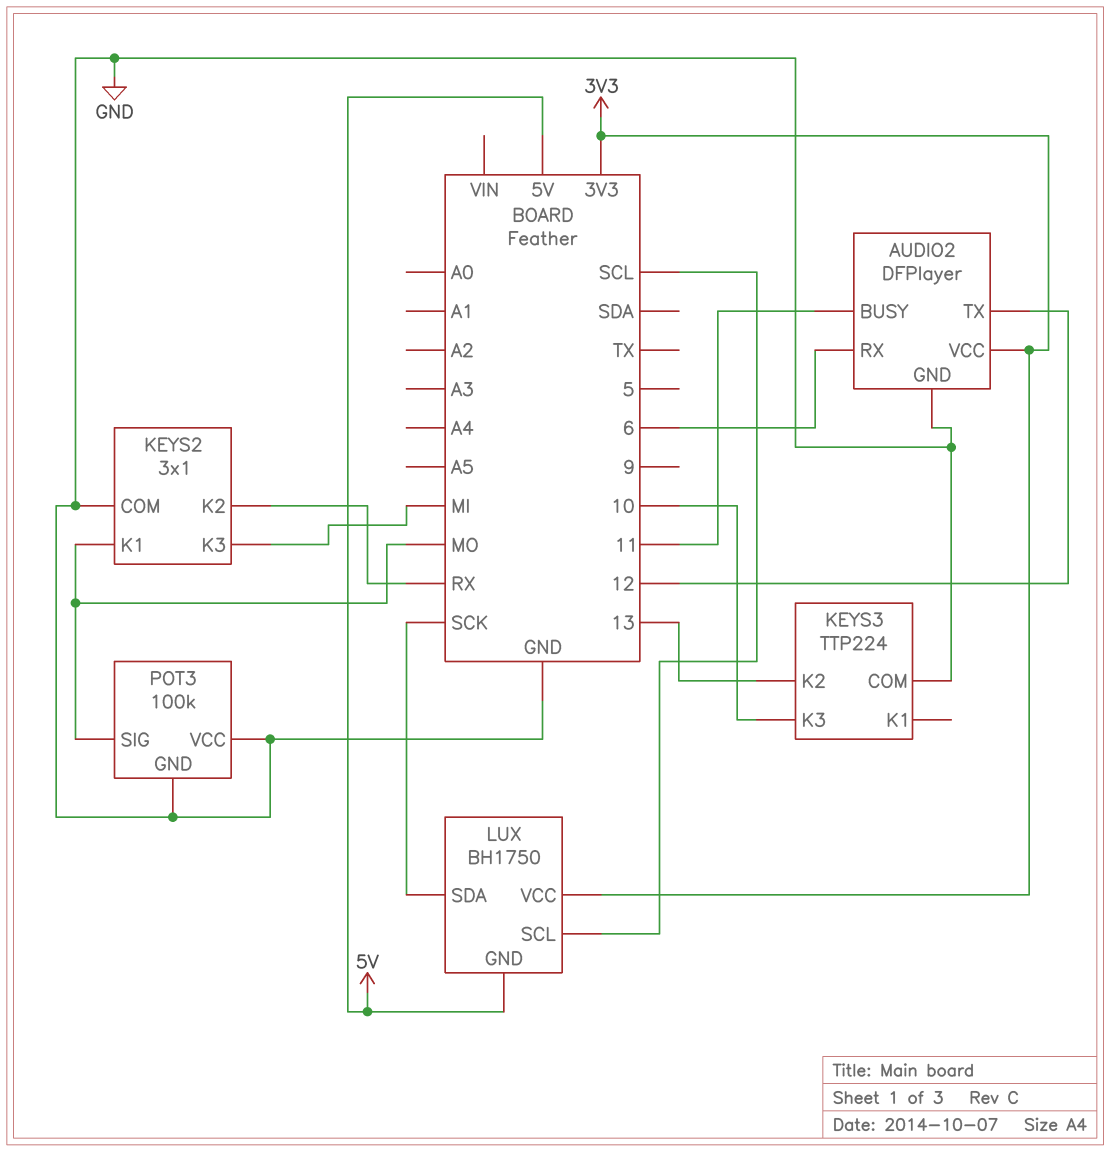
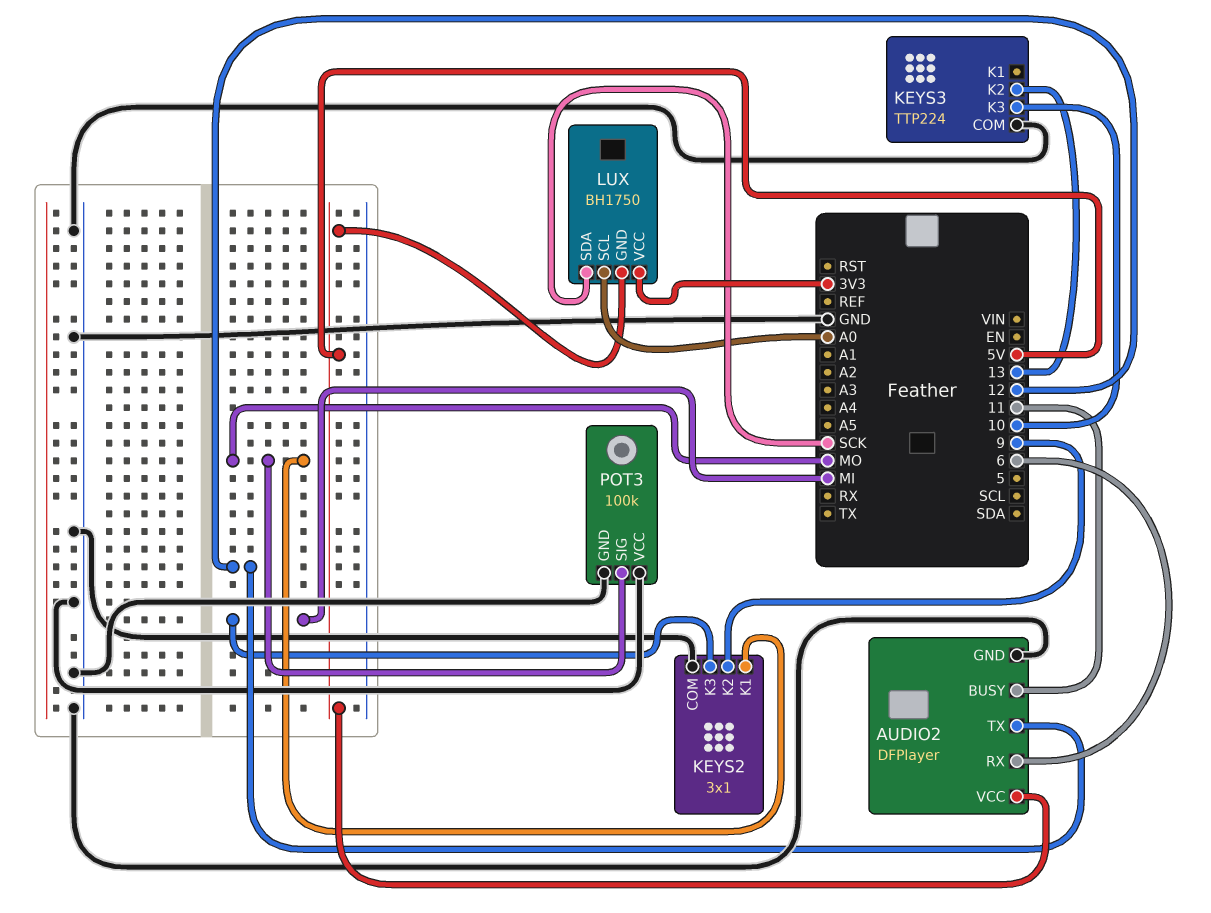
AUDIO2 pin VCC: 3V3 -> 5V
KEYS2 pin K2: RX -> 9
LUX pin SCL: SCL -> A0

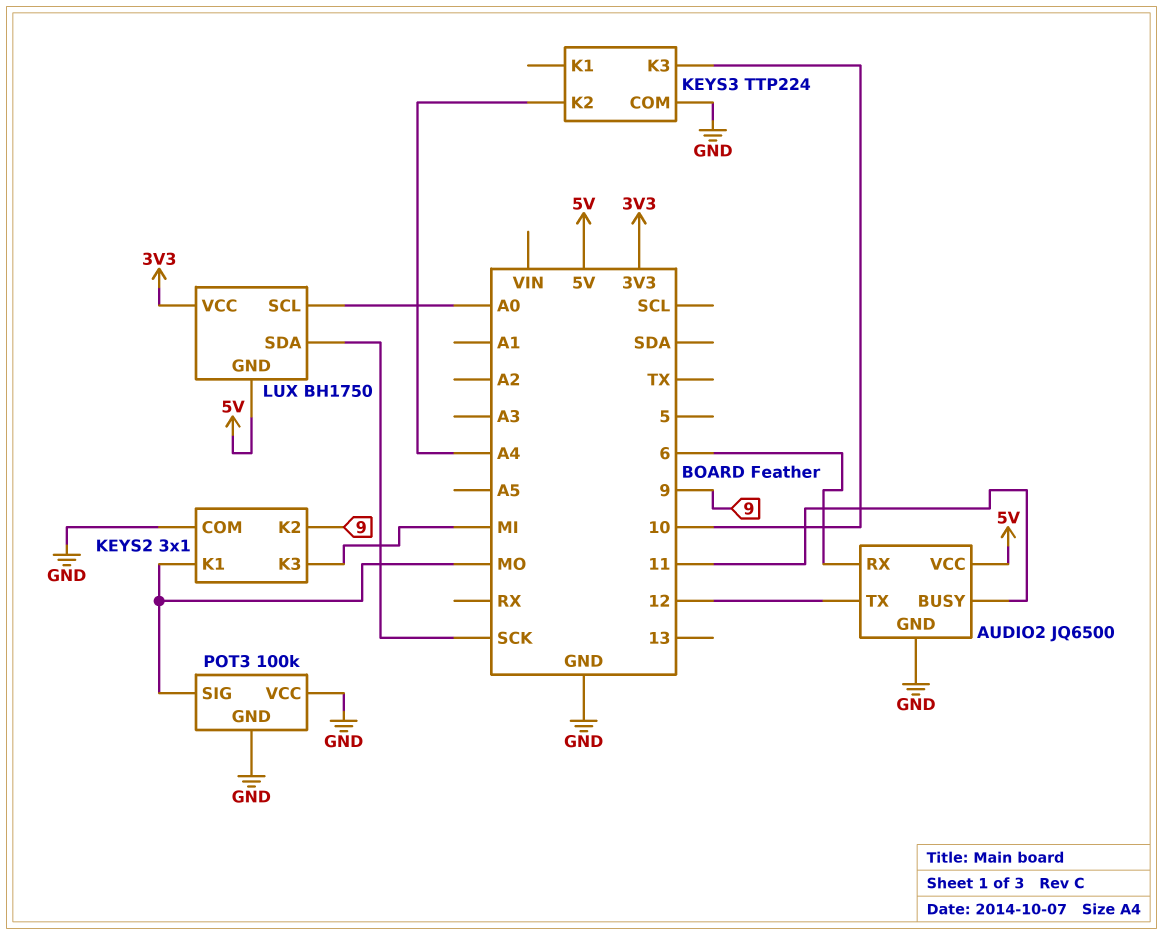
AUDIO2: DFPlayer -> JQ6500
KEYS3 pin K2: 13 -> A4

